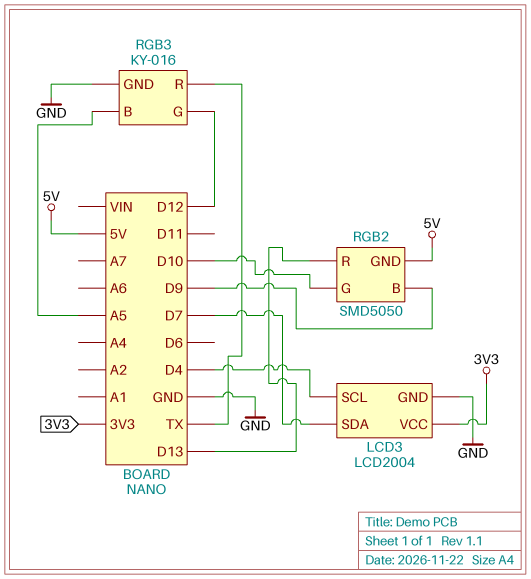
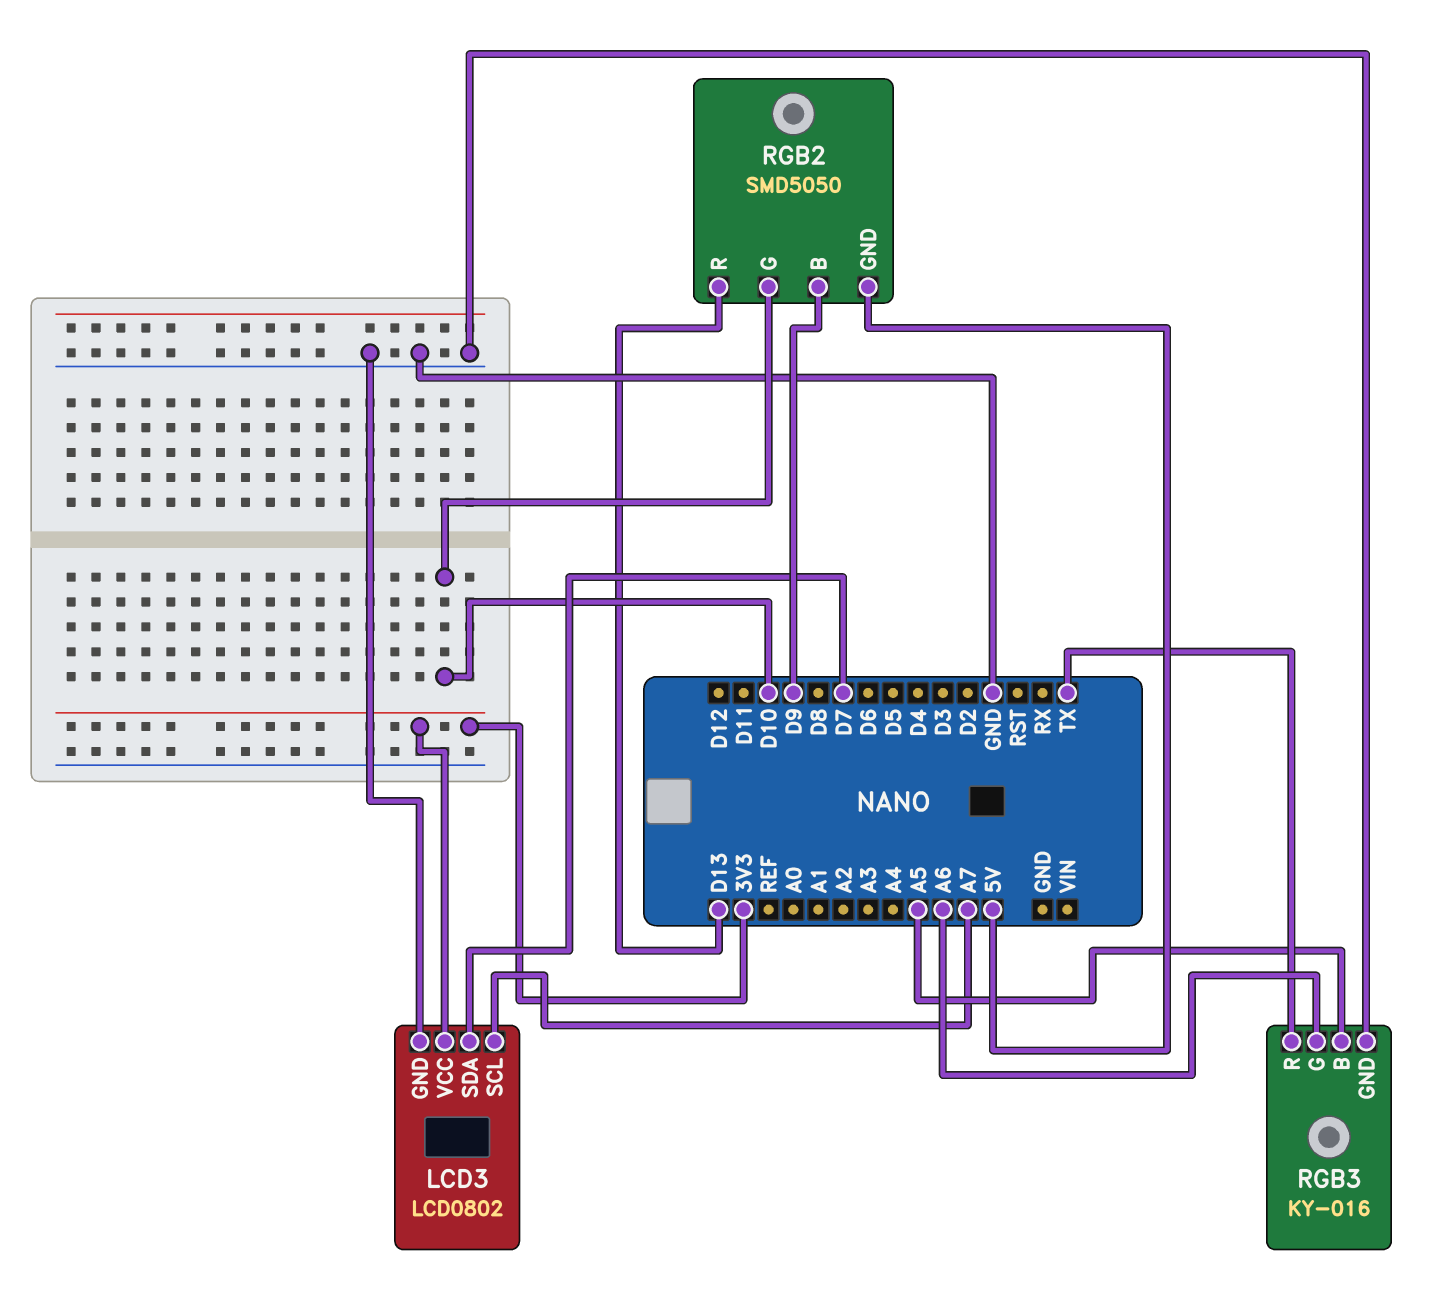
LCD3: LCD2004 -> LCD0802
LCD3 pin SCL: D4 -> A7
RGB3 pin G: D12 -> A6

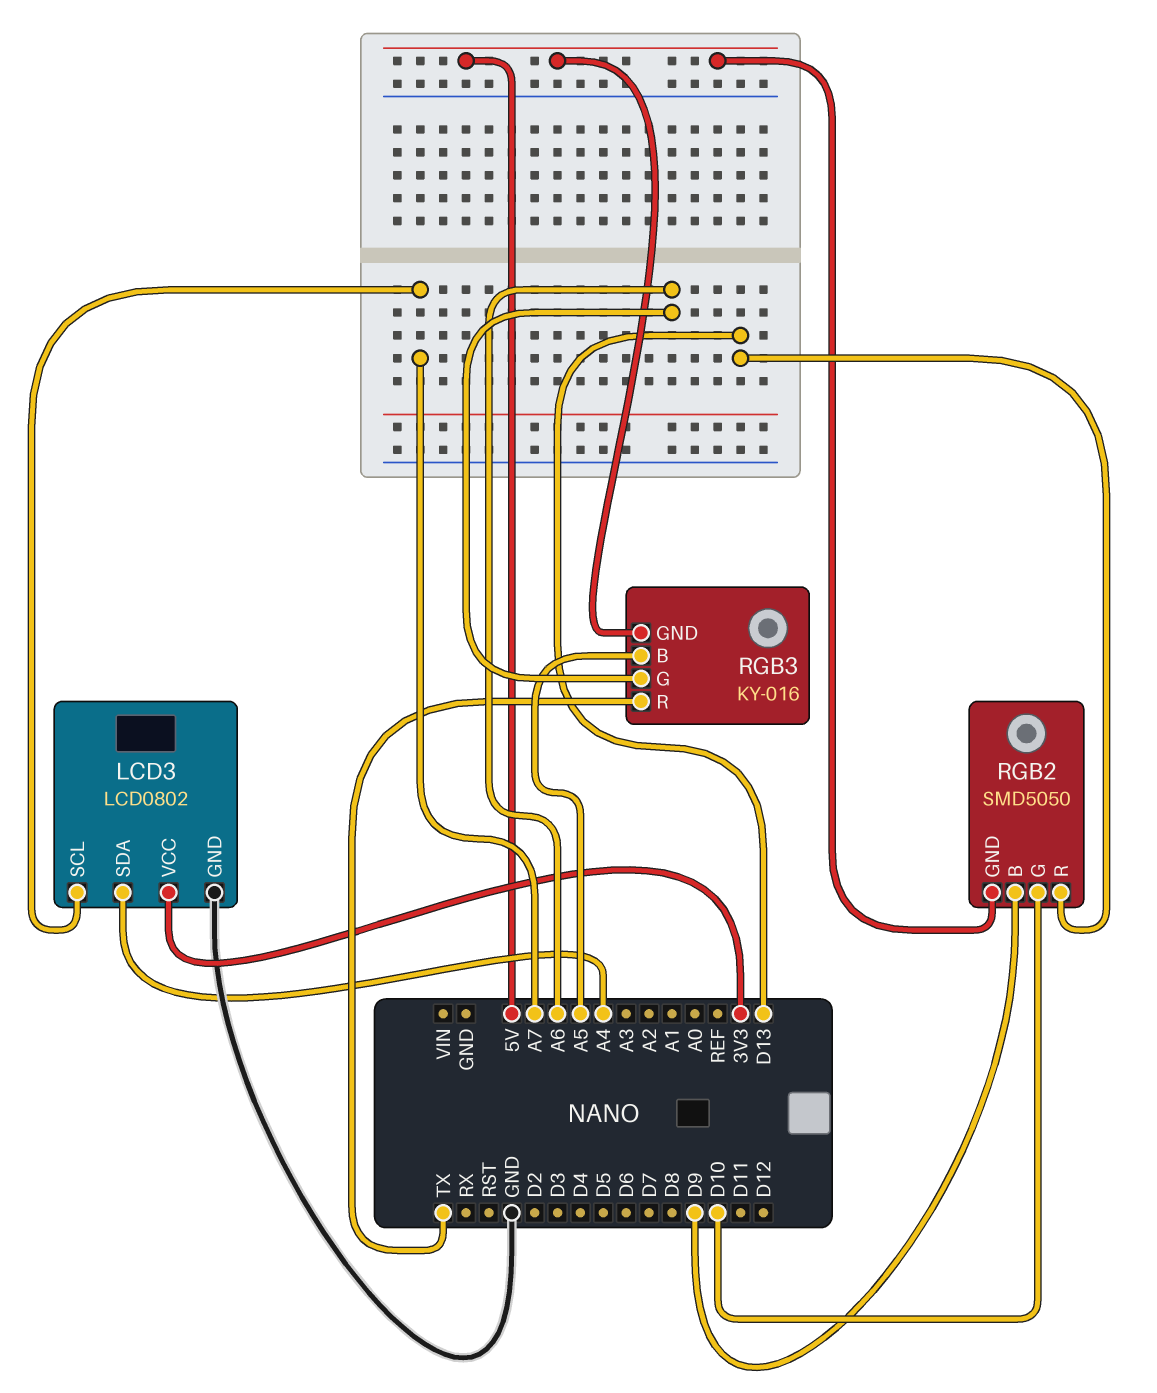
LCD3 pin SDA: D7 -> A4
RGB3 pin GND: GND -> 5V

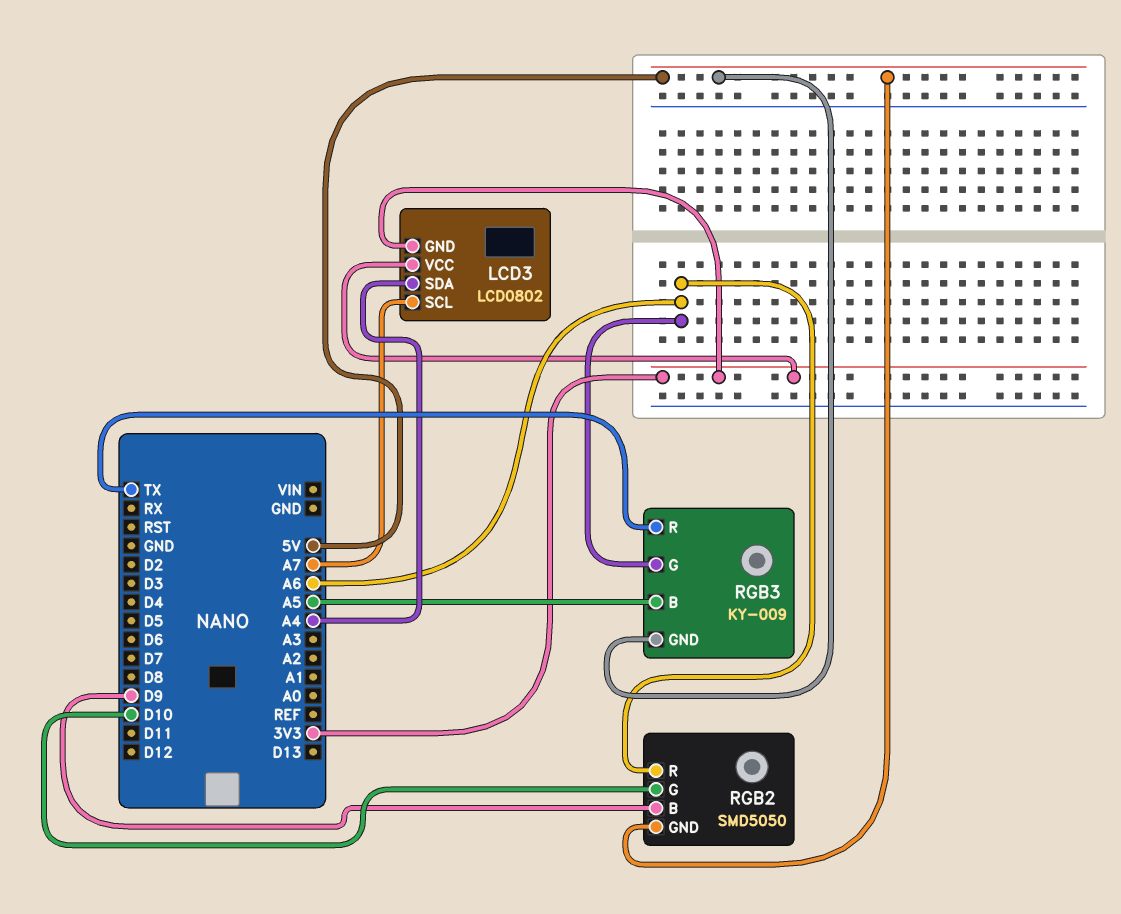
LCD3 pin GND: GND -> 3V3
RGB2 pin R: D13 -> A6
RGB3: KY-016 -> KY-009

